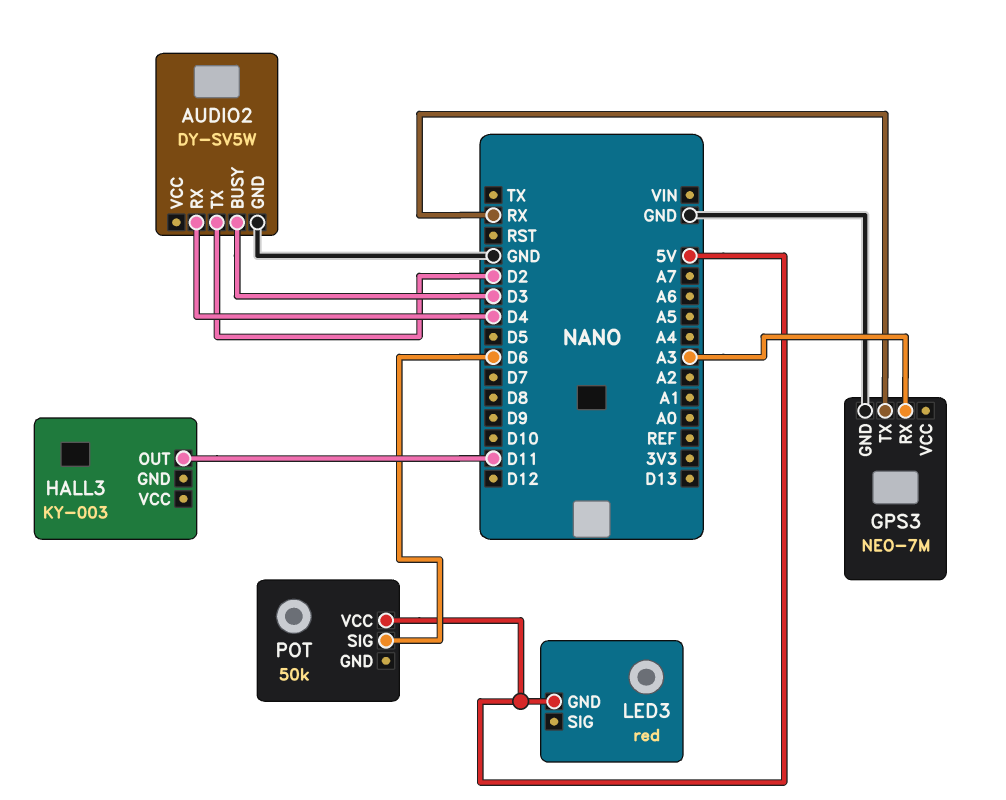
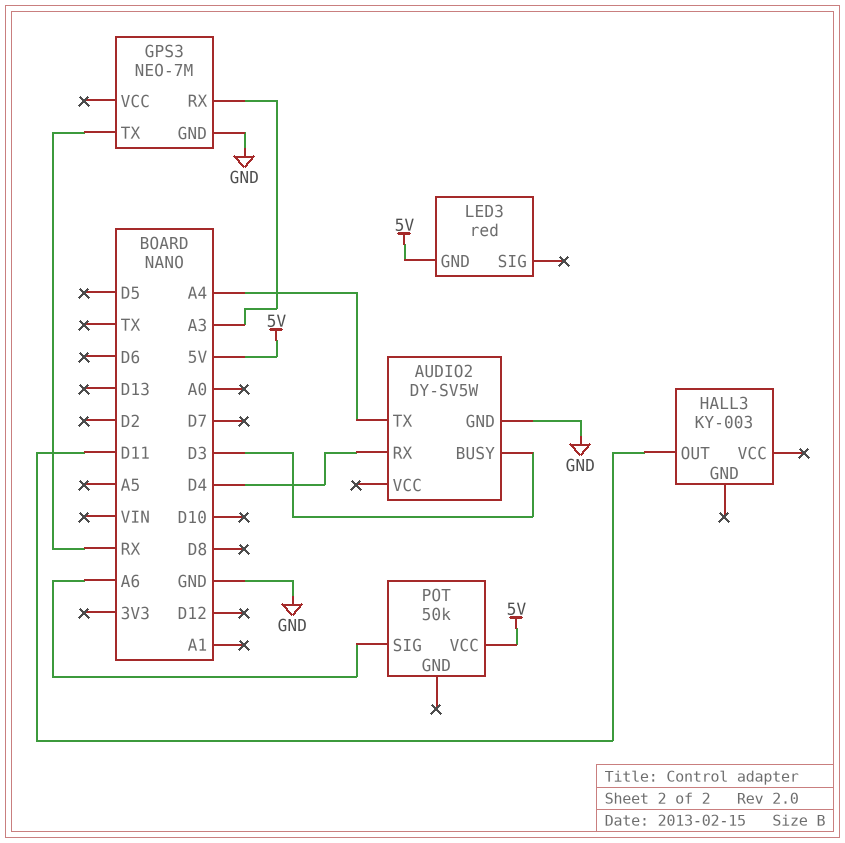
AUDIO2 pin TX: D2 -> A4
POT pin SIG: D6 -> A6

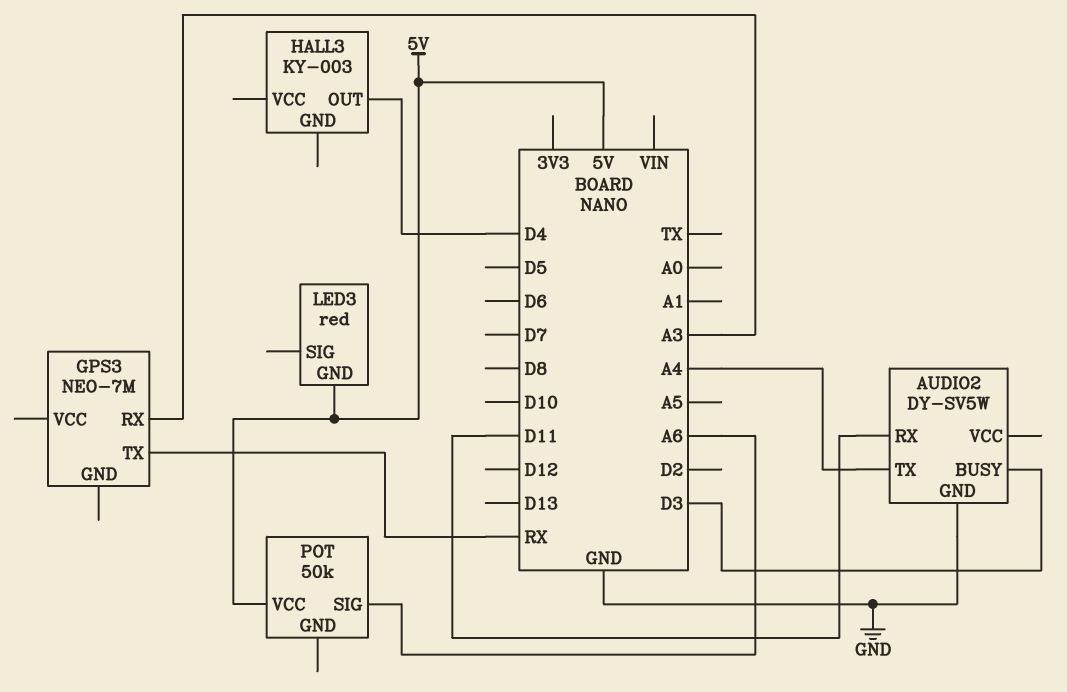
AUDIO2 pin RX: D4 -> D11
GPS3 pin GND: GND -> none
HALL3 pin OUT: D11 -> D4

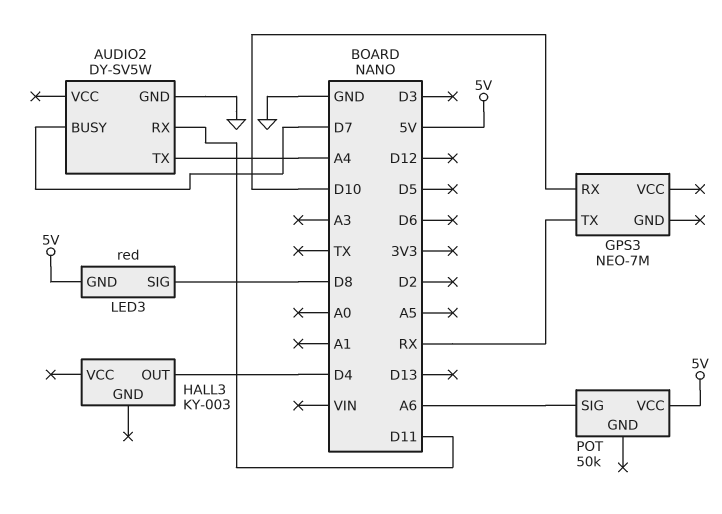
AUDIO2 pin BUSY: D3 -> D7
GPS3 pin RX: A3 -> D10
LED3 pin SIG: none -> D8

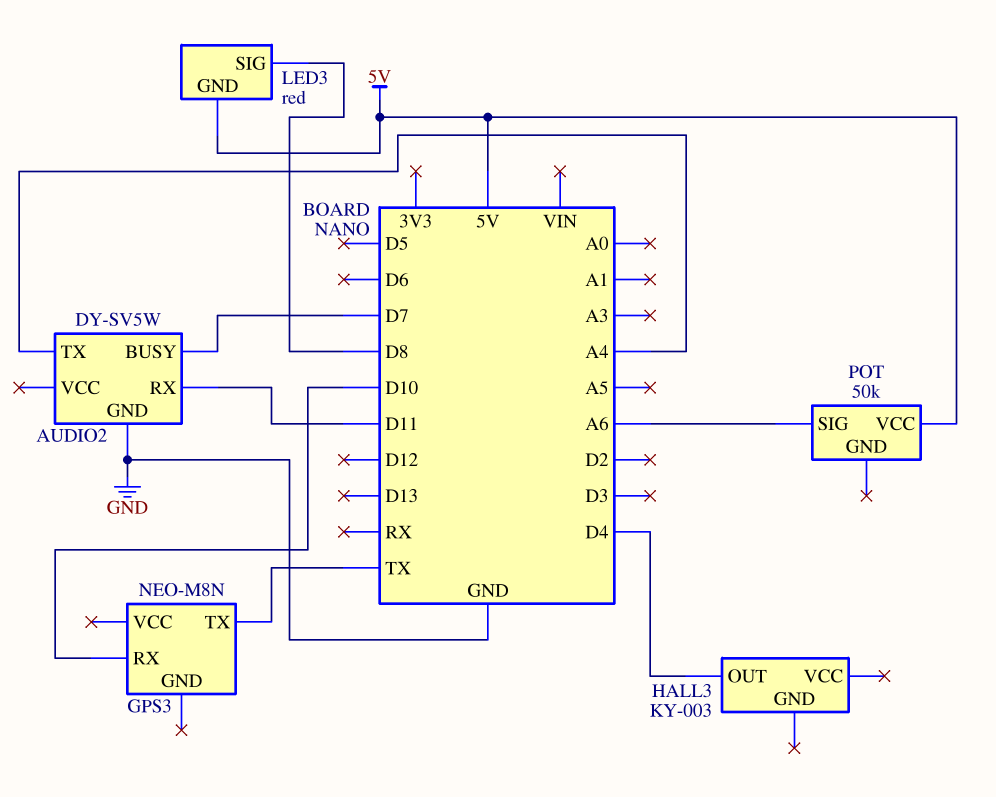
GPS3: NEO-7M -> NEO-M8N
GPS3 pin TX: RX -> TX

